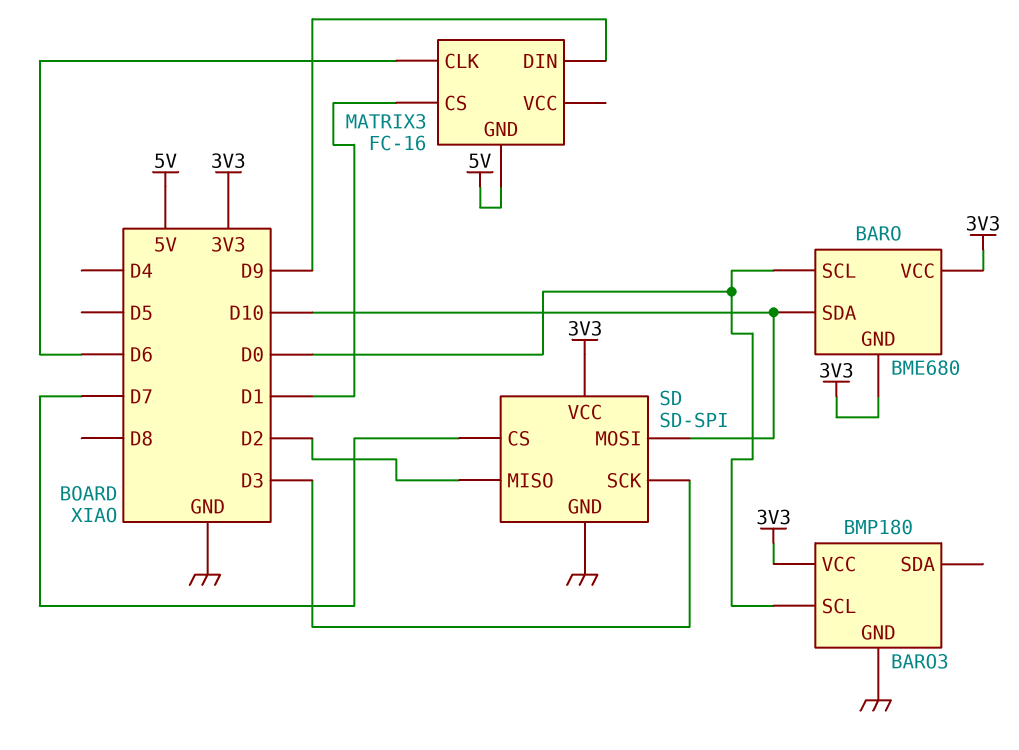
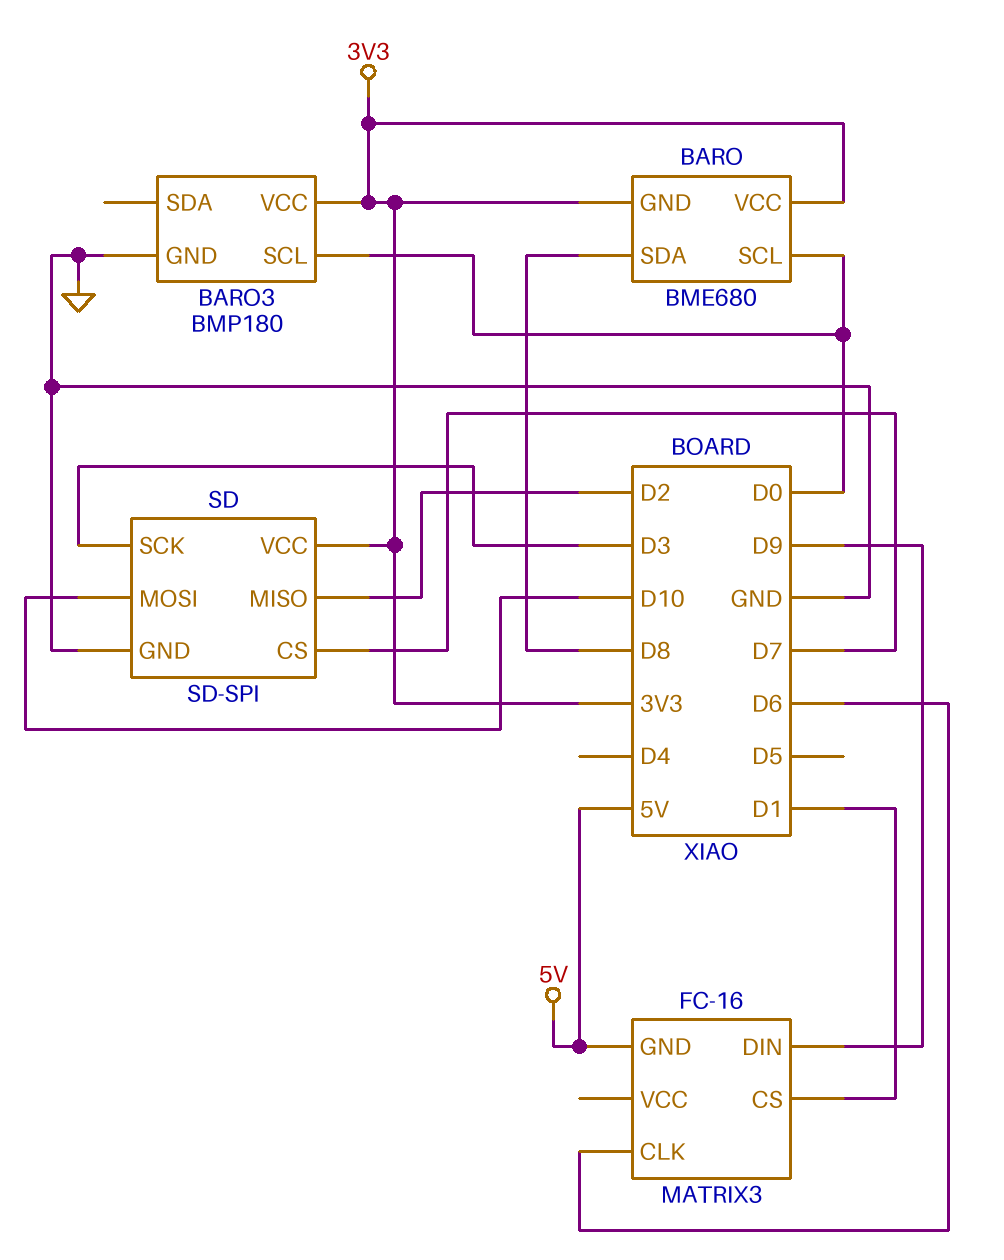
BARO pin SDA: D10 -> D8

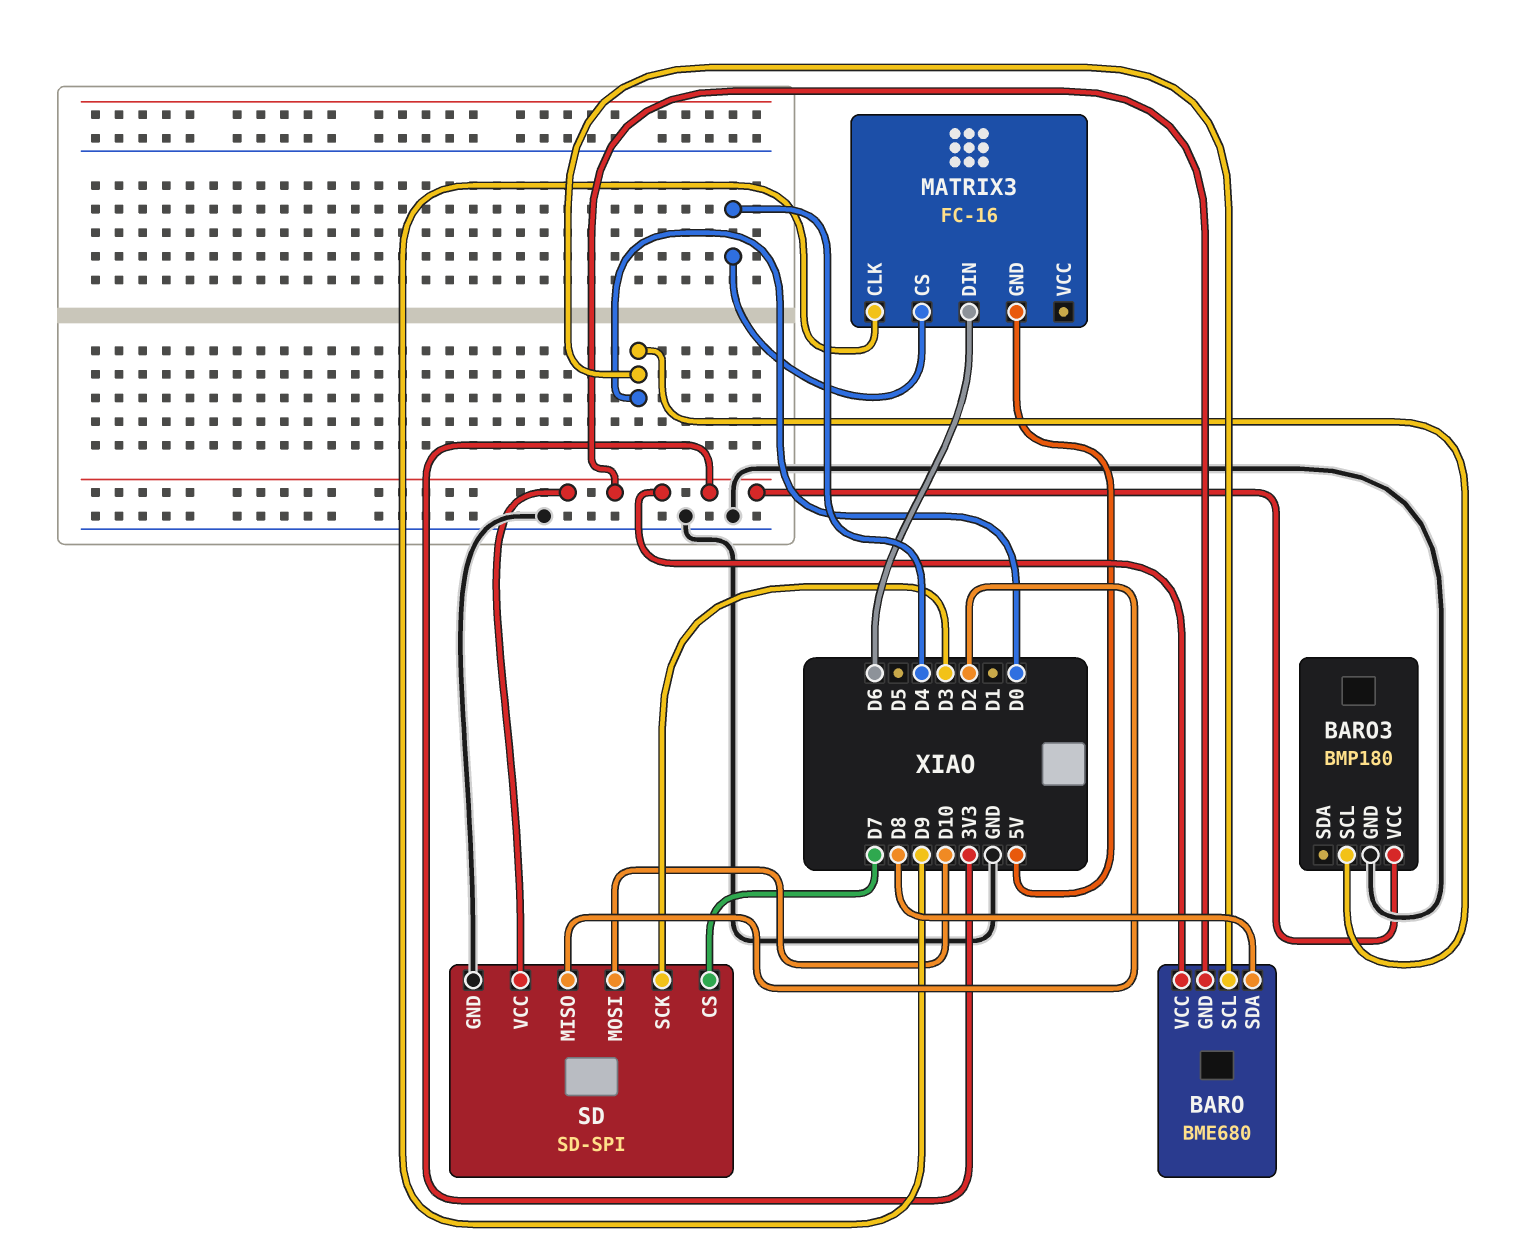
MATRIX3 pin CLK: D6 -> D9
MATRIX3 pin CS: D1 -> D4
MATRIX3 pin DIN: D9 -> D6

